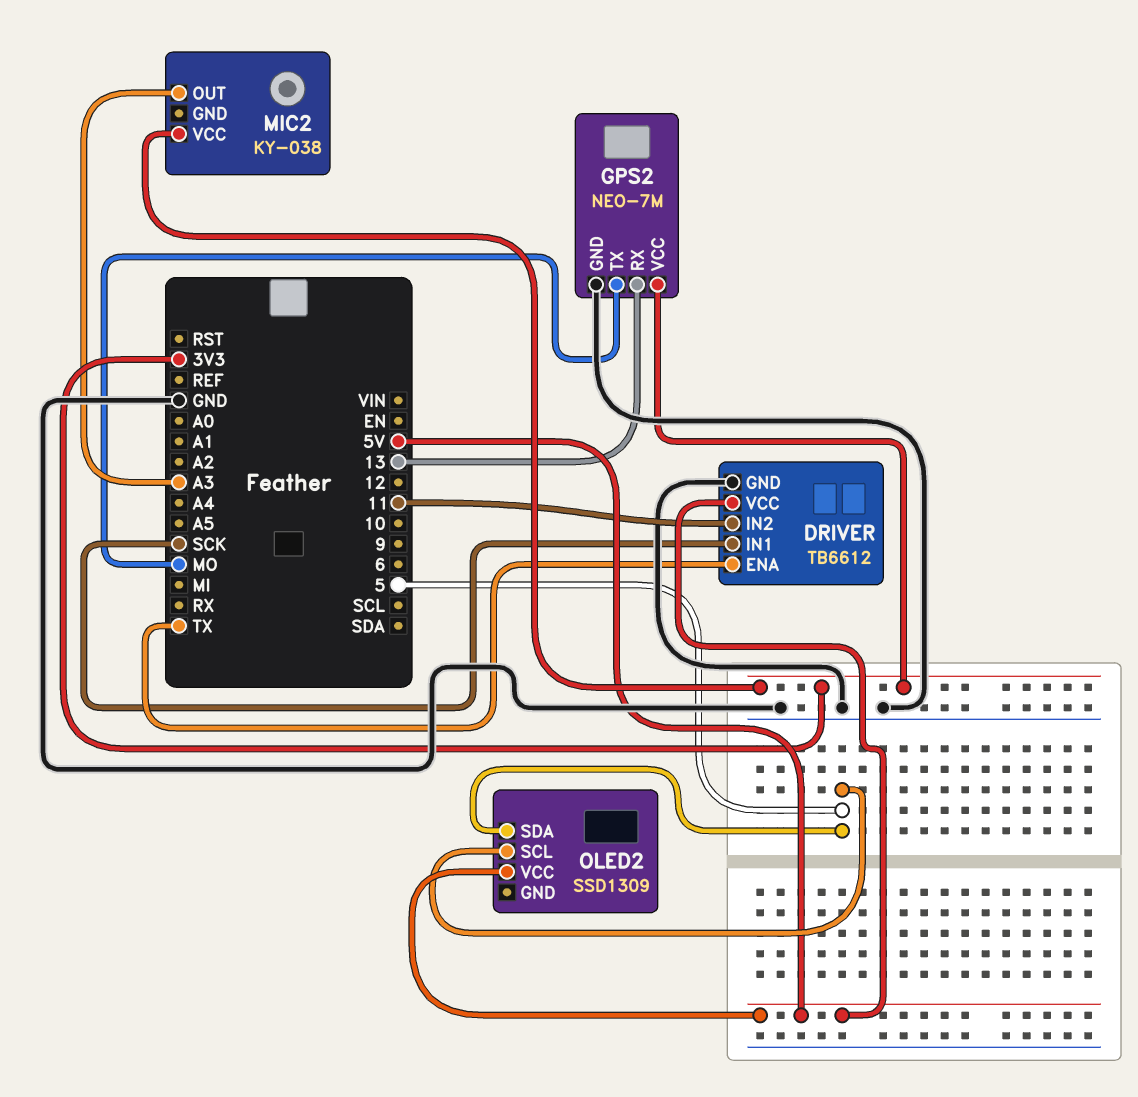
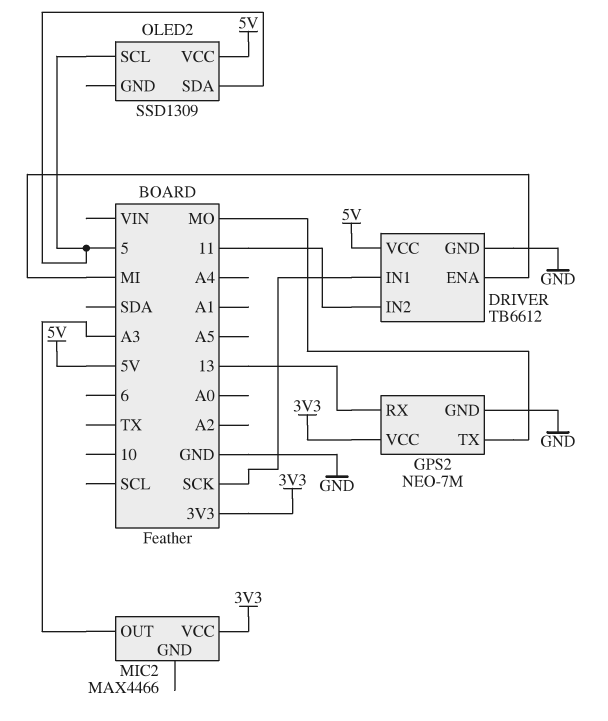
DRIVER pin ENA: TX -> MI
MIC2: KY-038 -> MAX4466

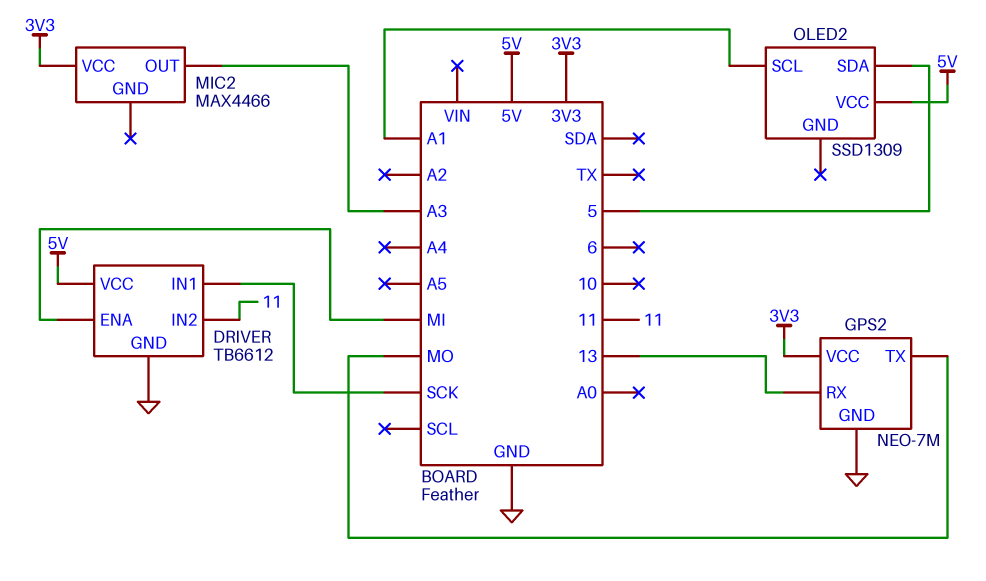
OLED2 pin SCL: 5 -> A1

